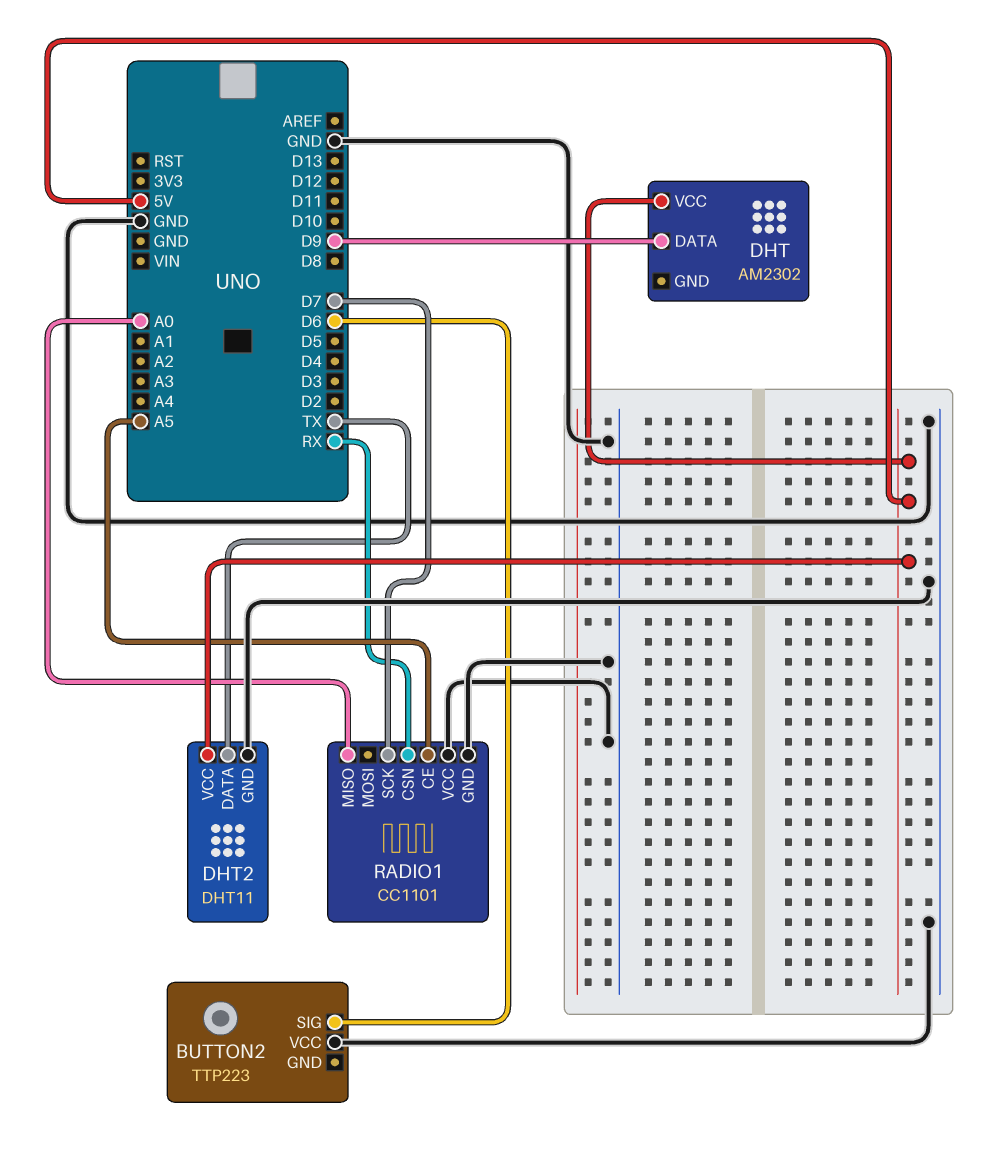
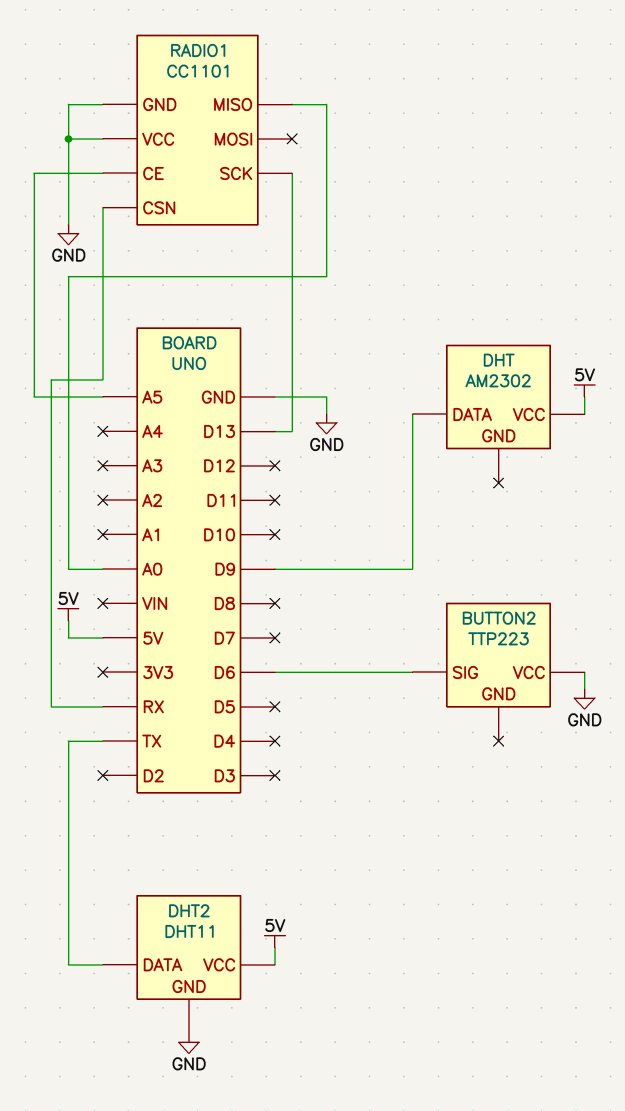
RADIO1 pin SCK: D7 -> D13

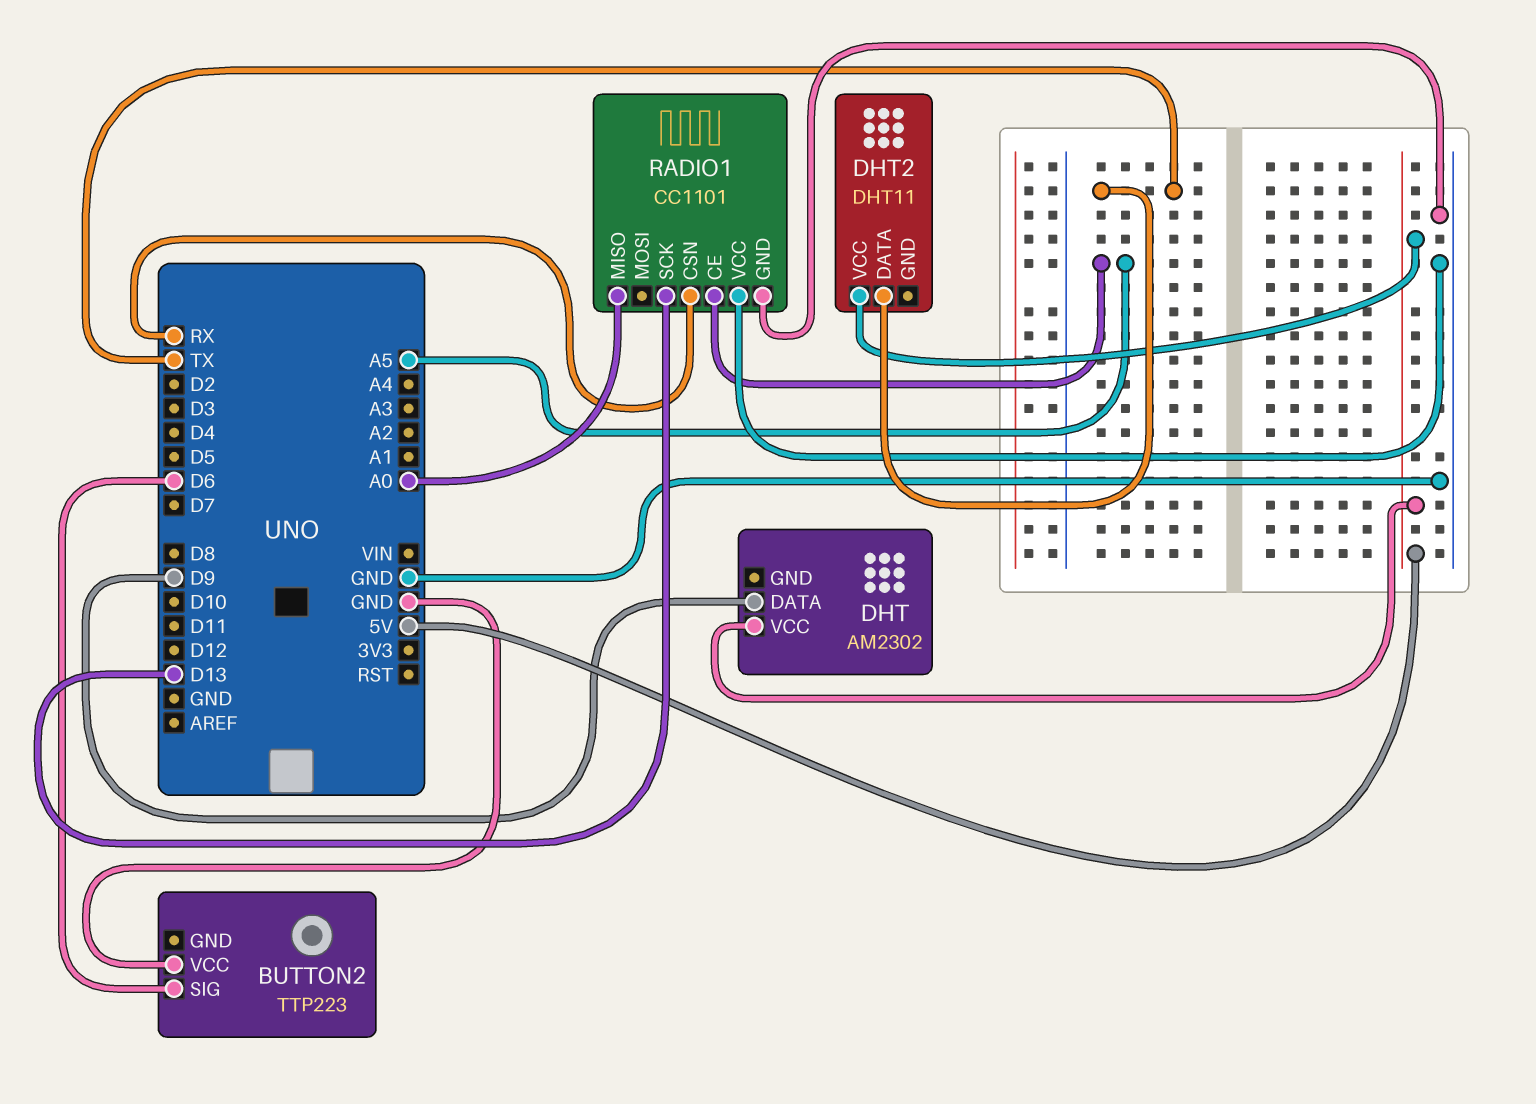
DHT2 pin GND: GND -> none

